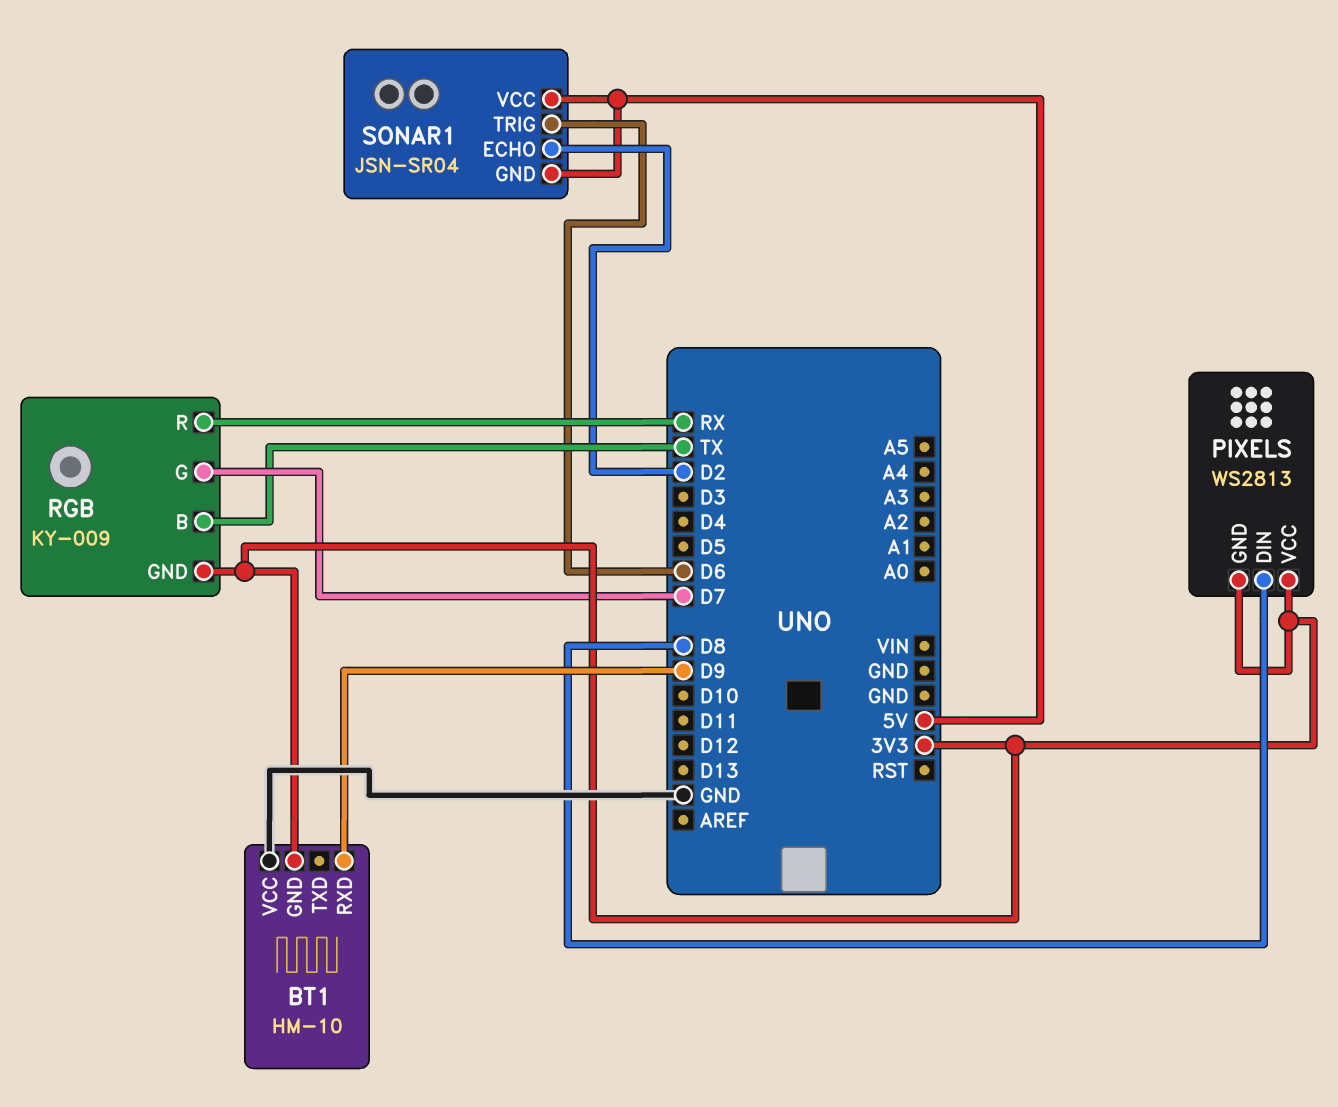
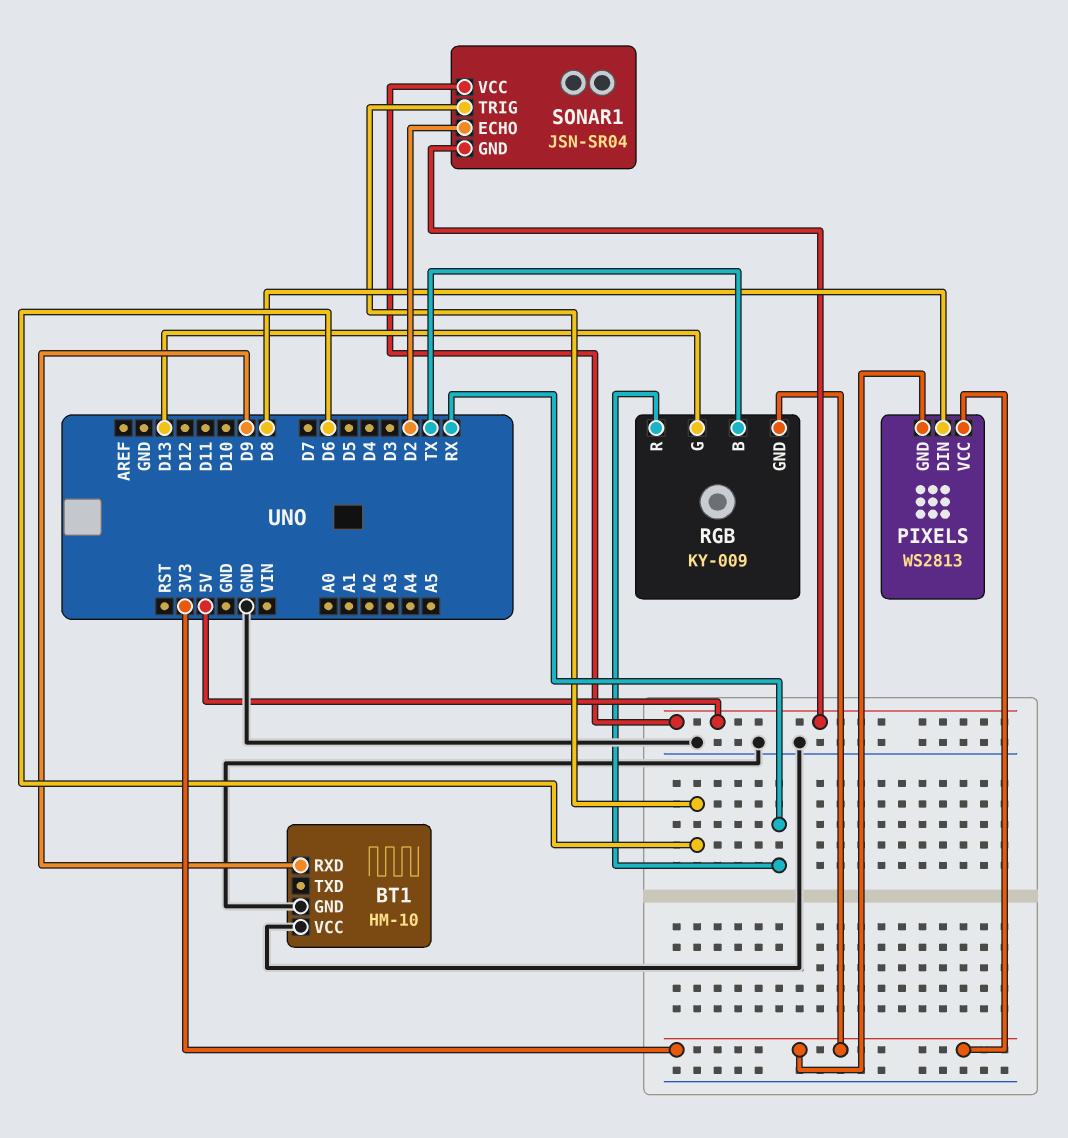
BT1 pin GND: 3V3 -> GND
RGB pin G: D7 -> D13

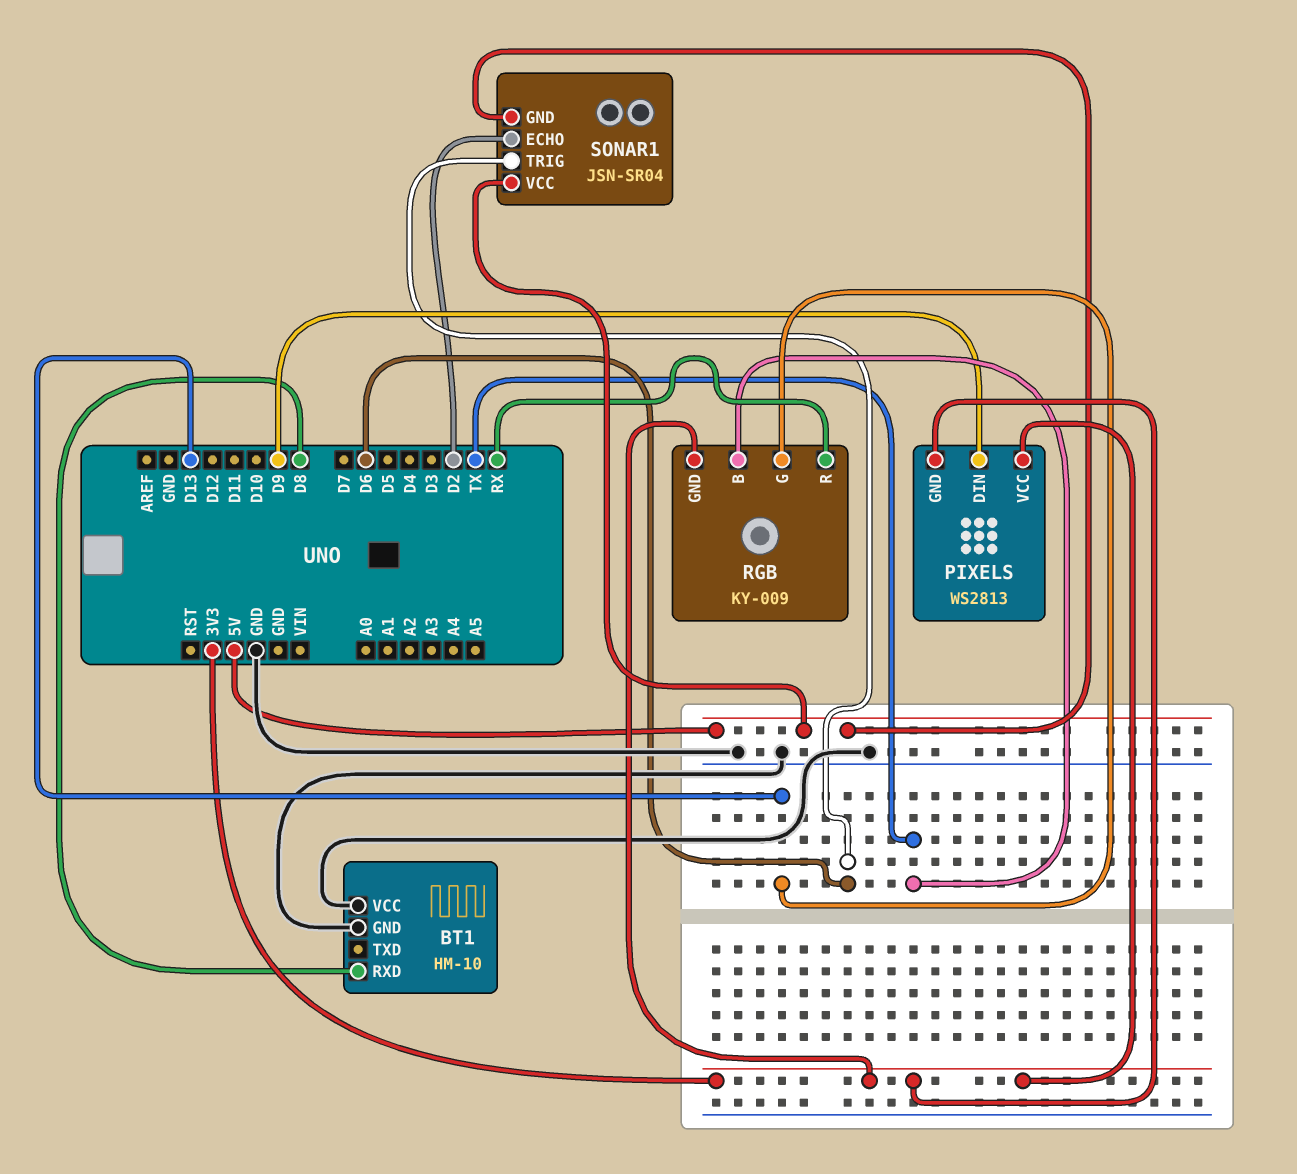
BT1 pin RXD: D9 -> D8
PIXELS pin DIN: D8 -> D9

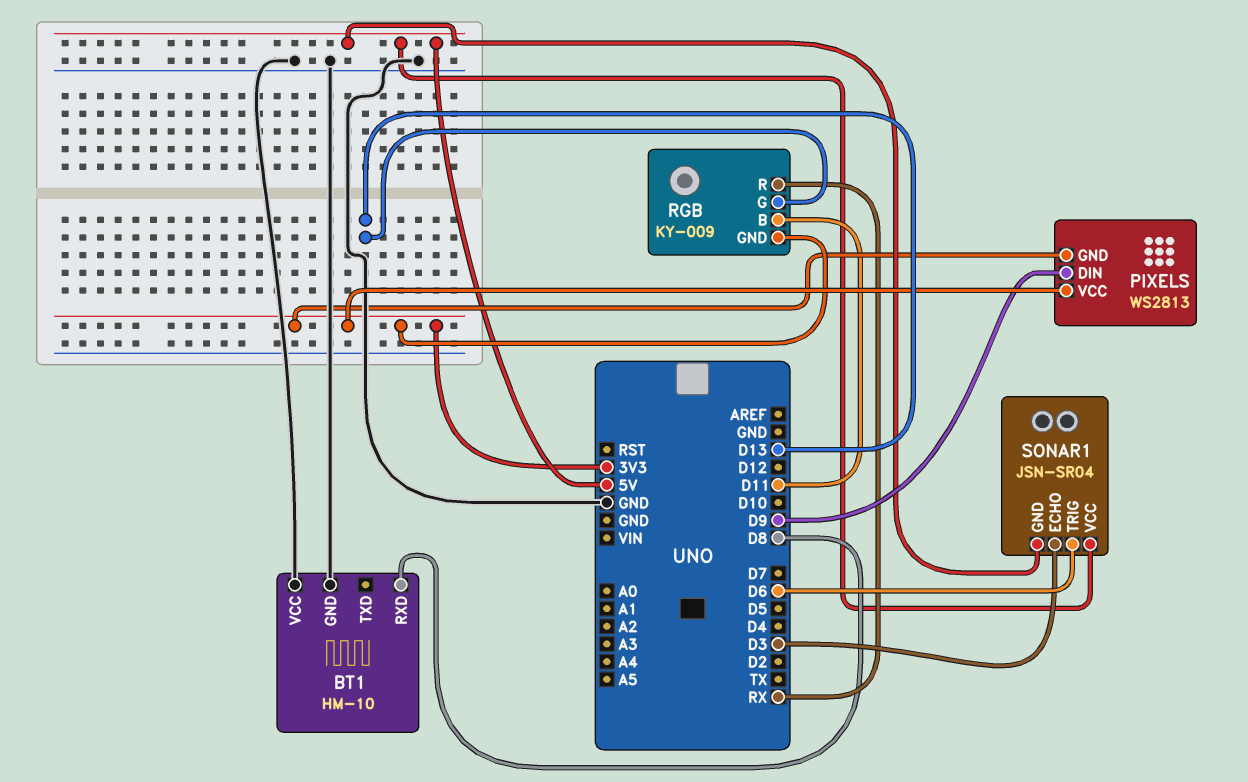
RGB pin B: TX -> D11
SONAR1 pin ECHO: D2 -> D3

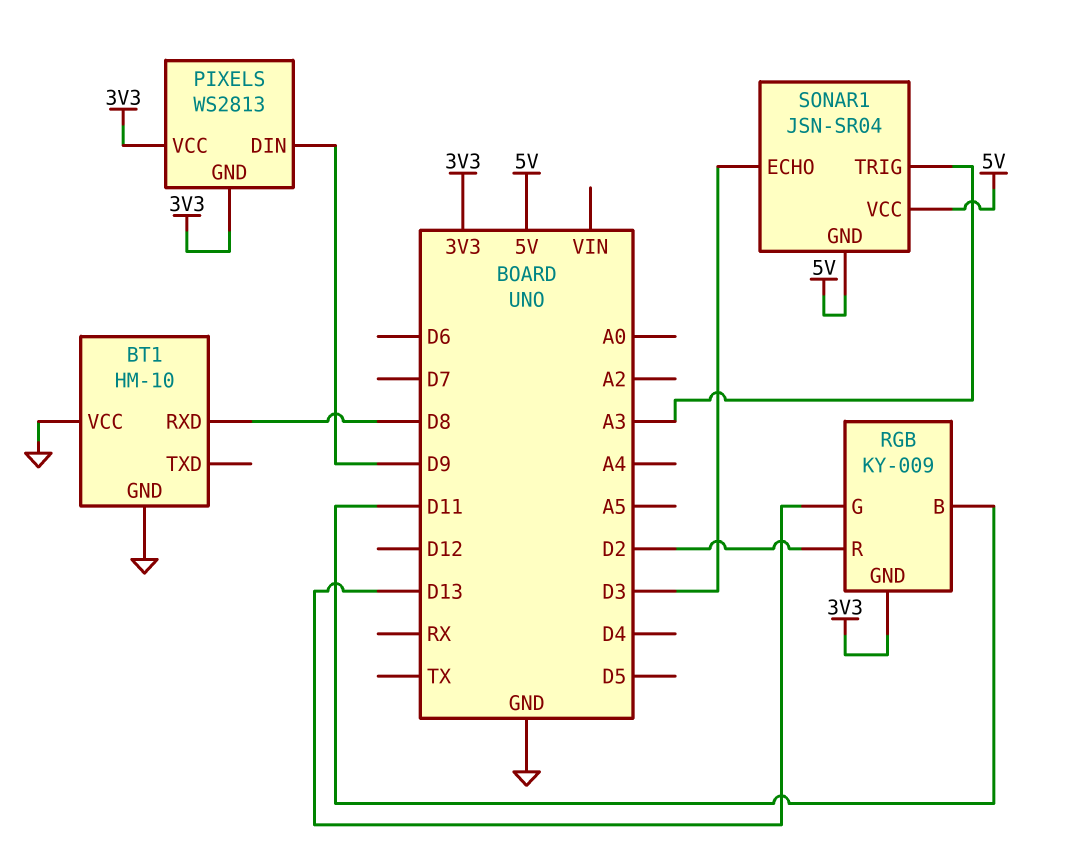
RGB pin R: RX -> D2
SONAR1 pin TRIG: D6 -> A3

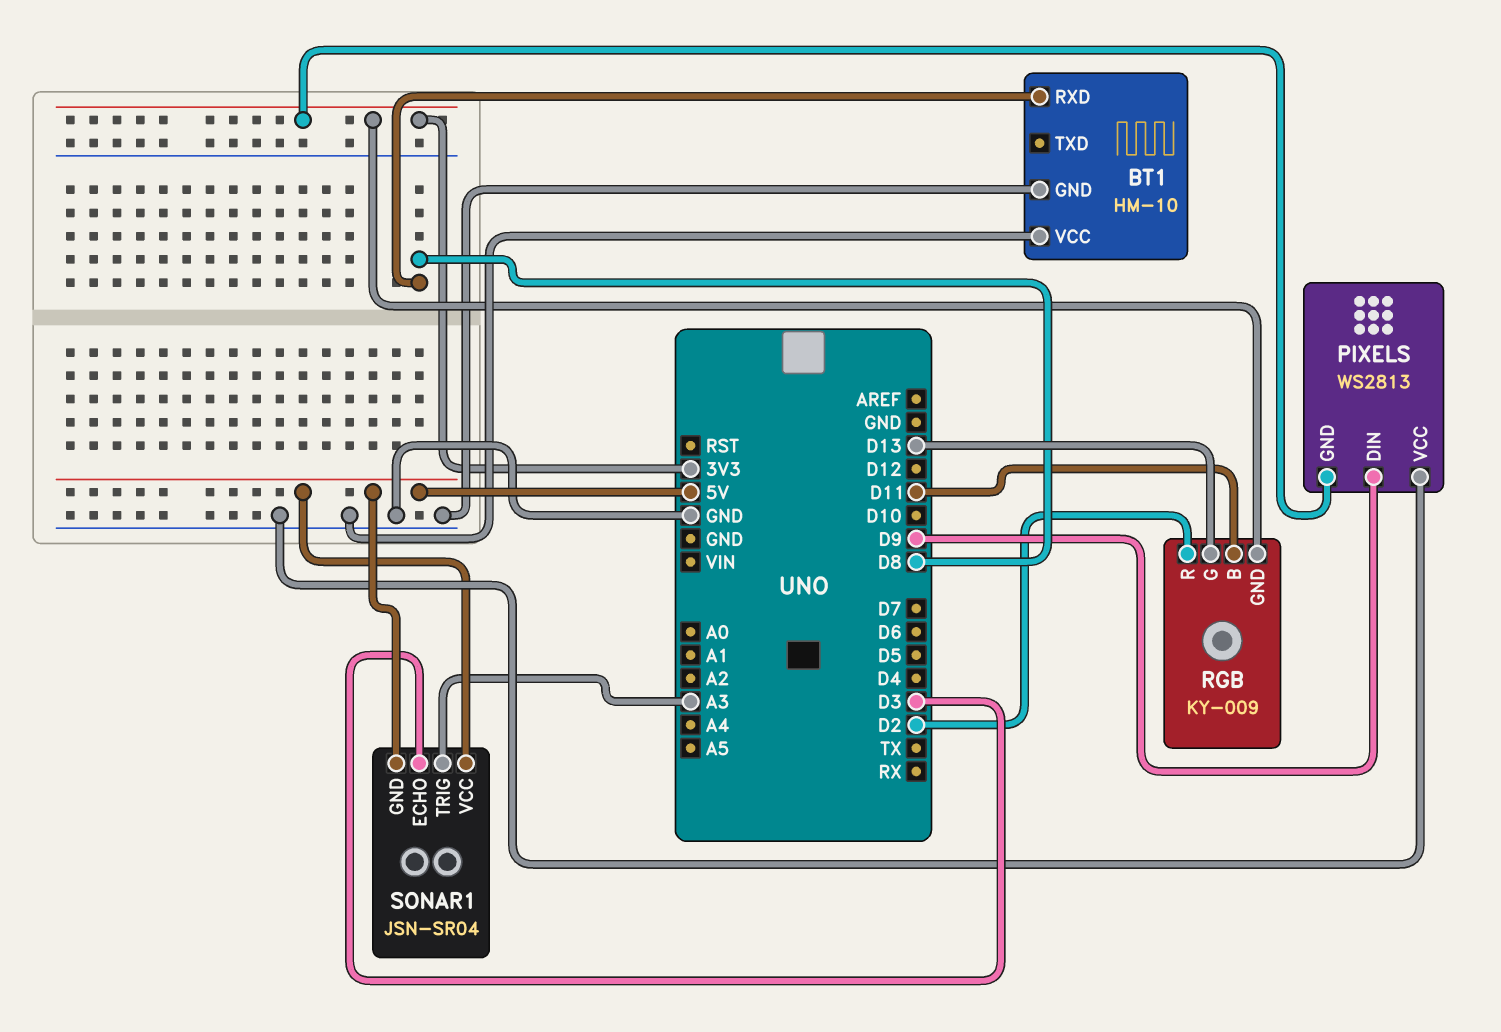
PIXELS pin VCC: 3V3 -> GND

